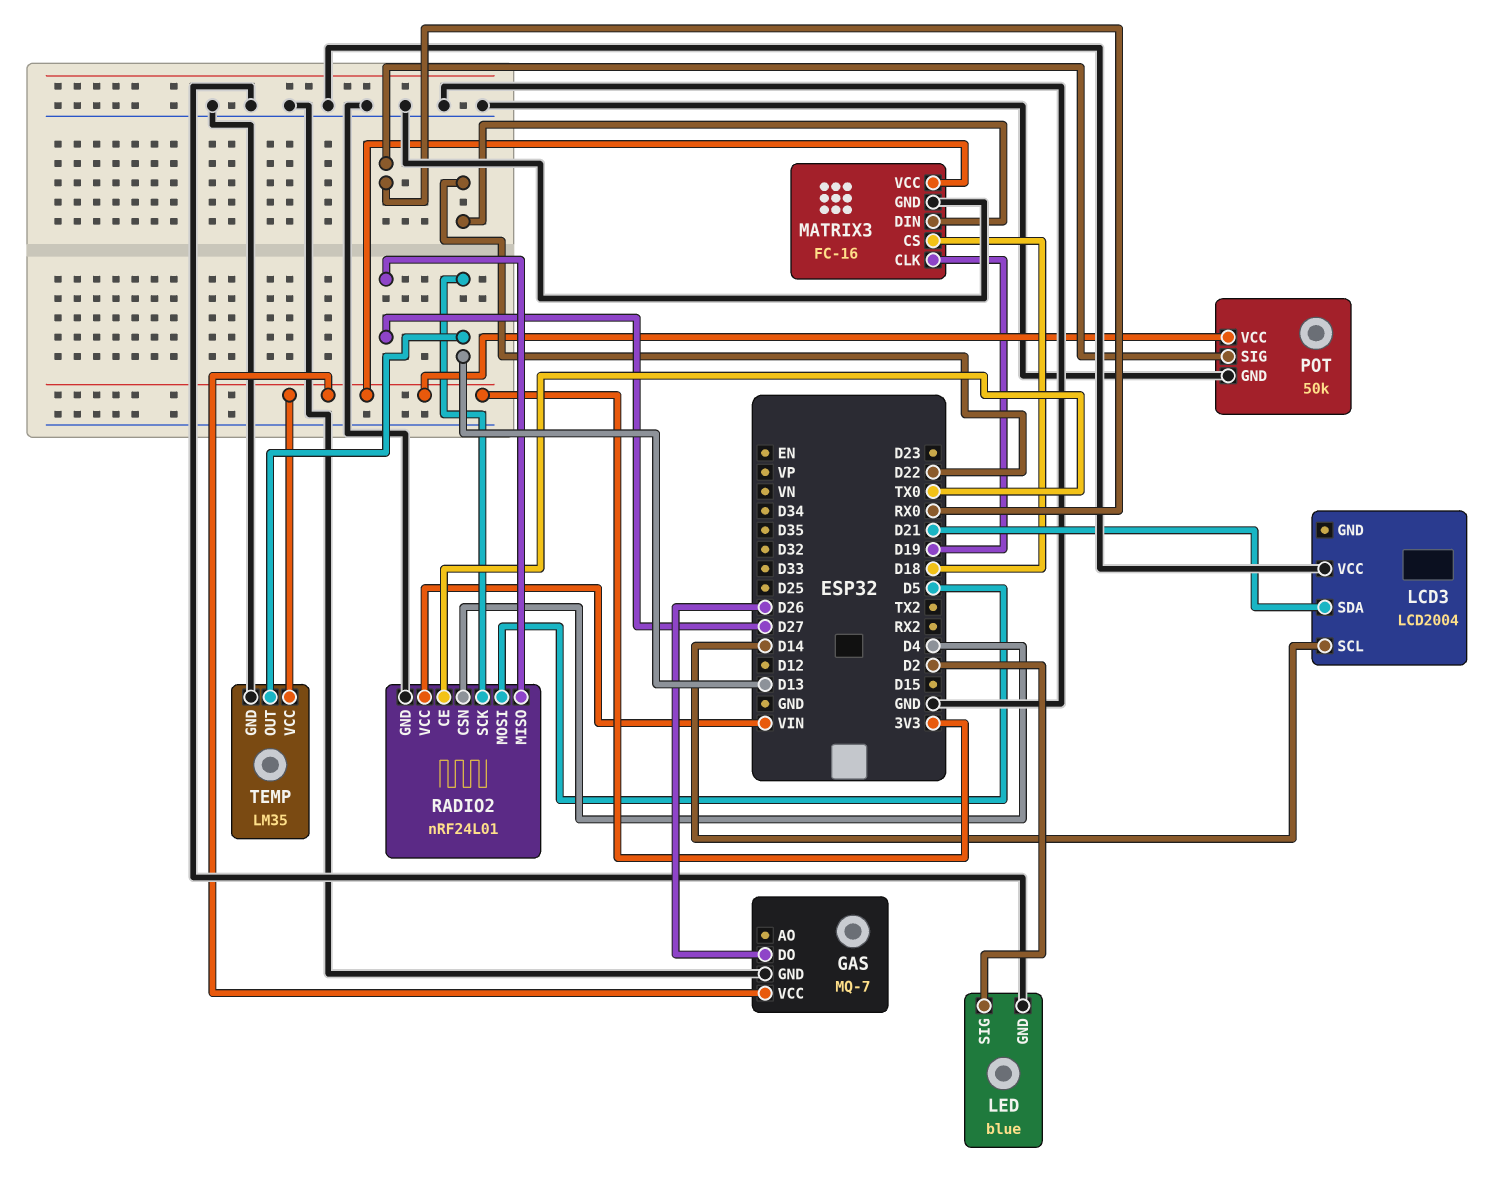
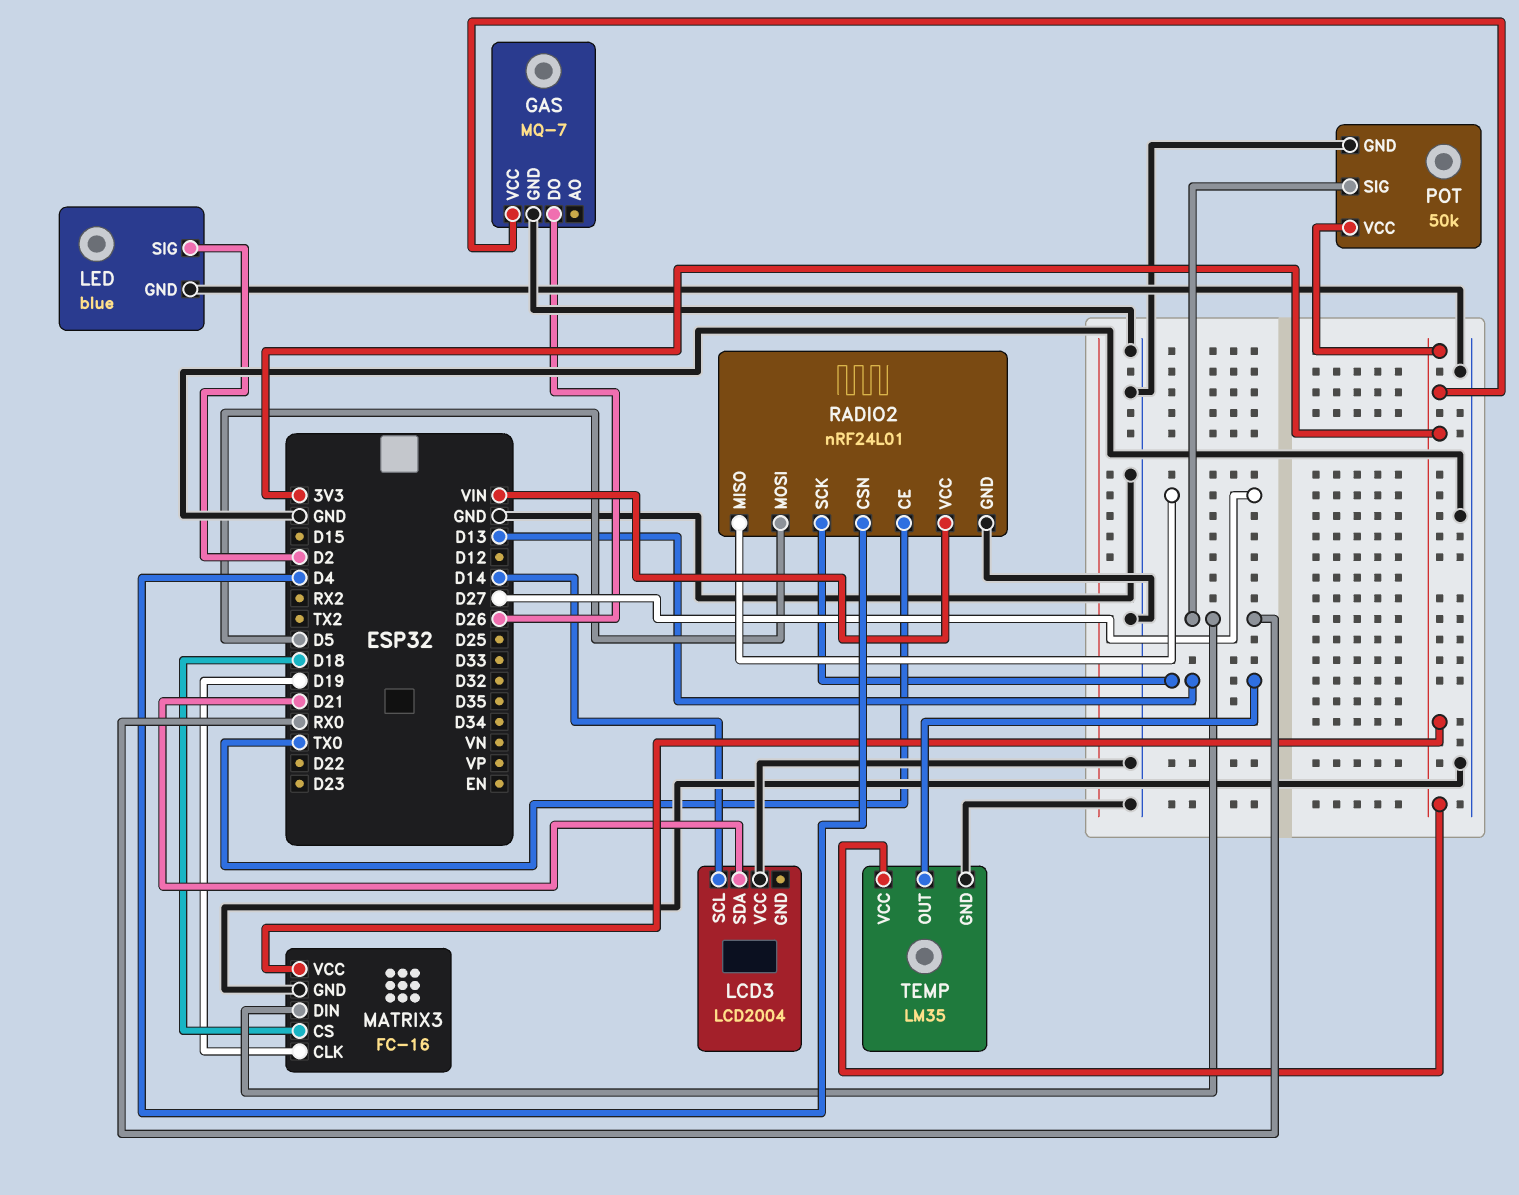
MATRIX3 pin DIN: D22 -> RX0

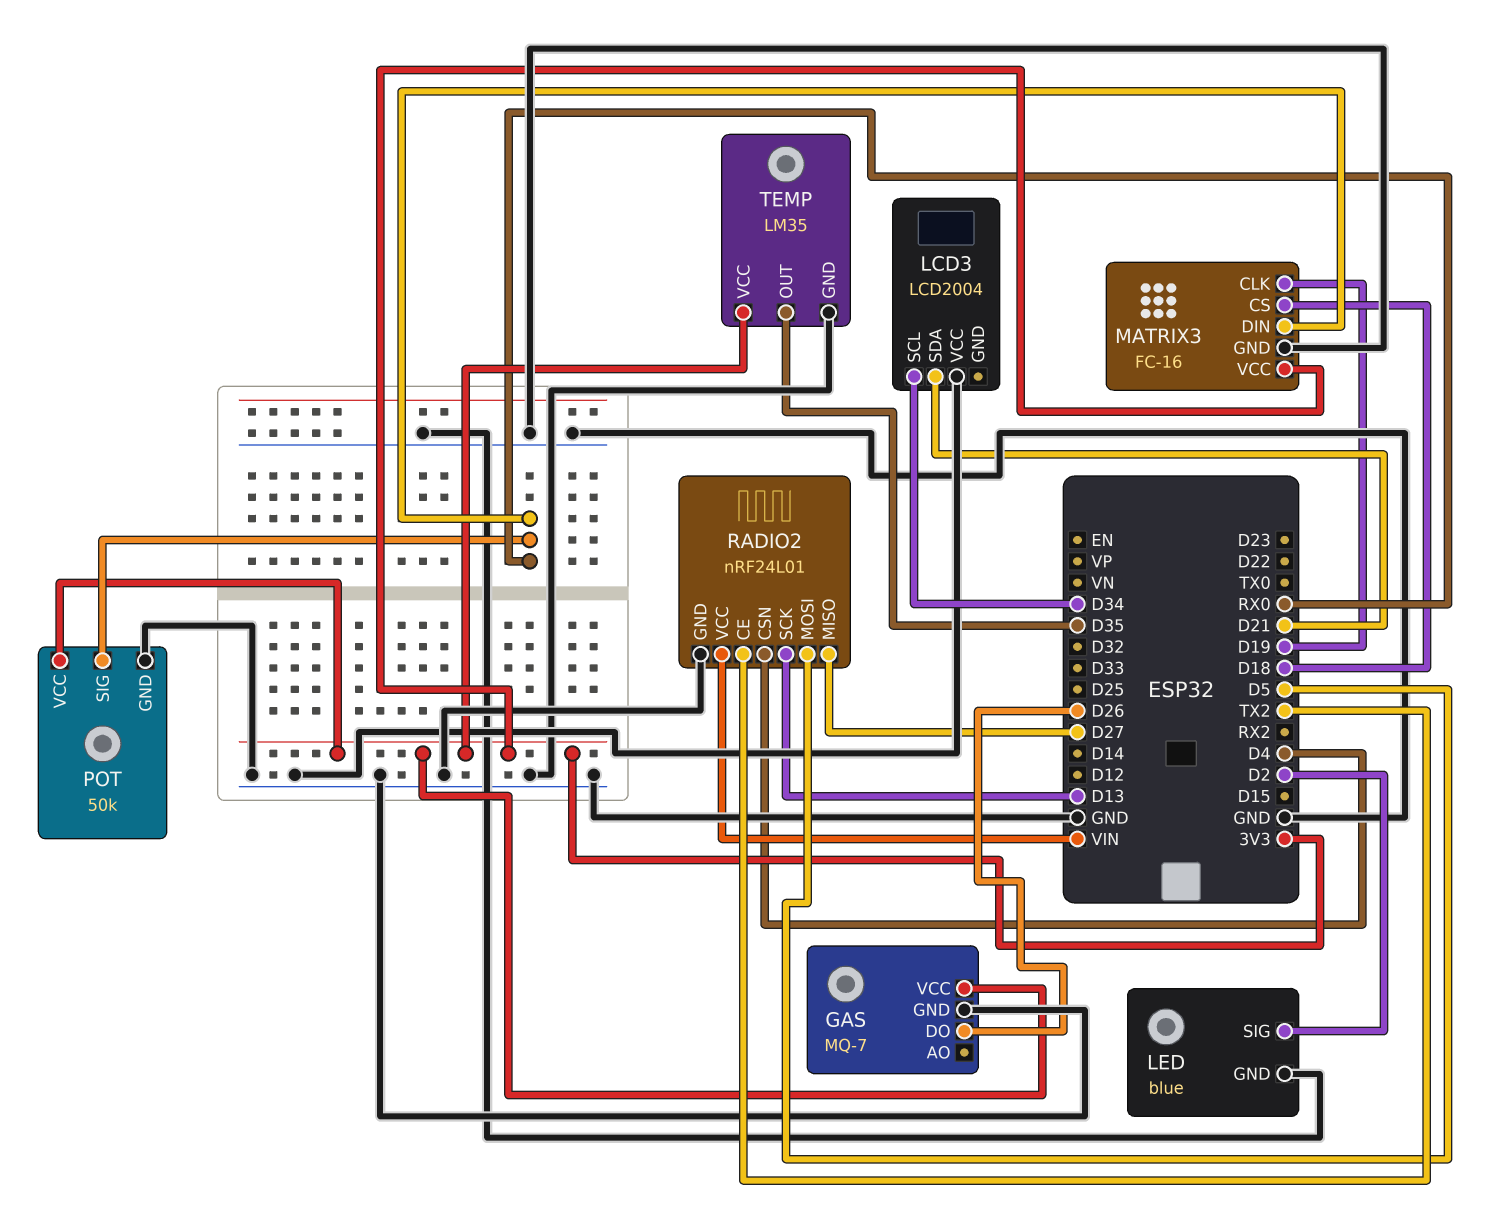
LCD3 pin SCL: D14 -> D34
RADIO2 pin CE: TX0 -> TX2
TEMP pin OUT: D13 -> D35

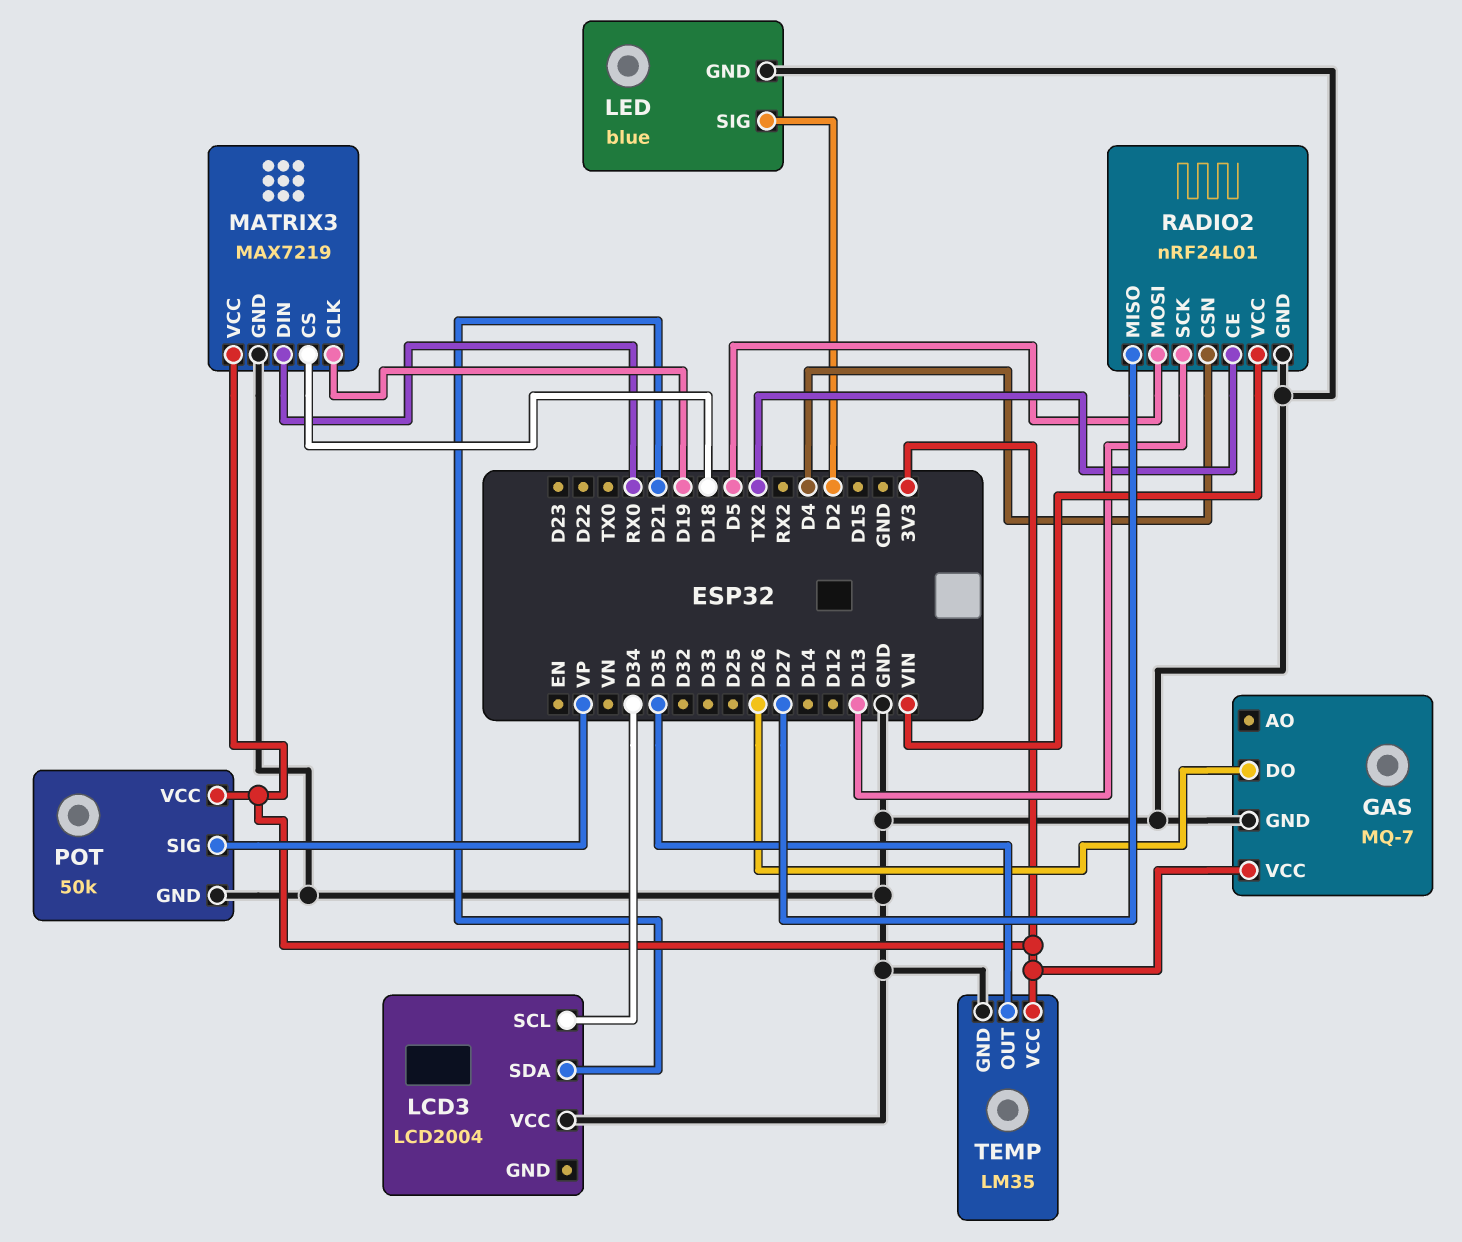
MATRIX3: FC-16 -> MAX7219
POT pin SIG: RX0 -> VP

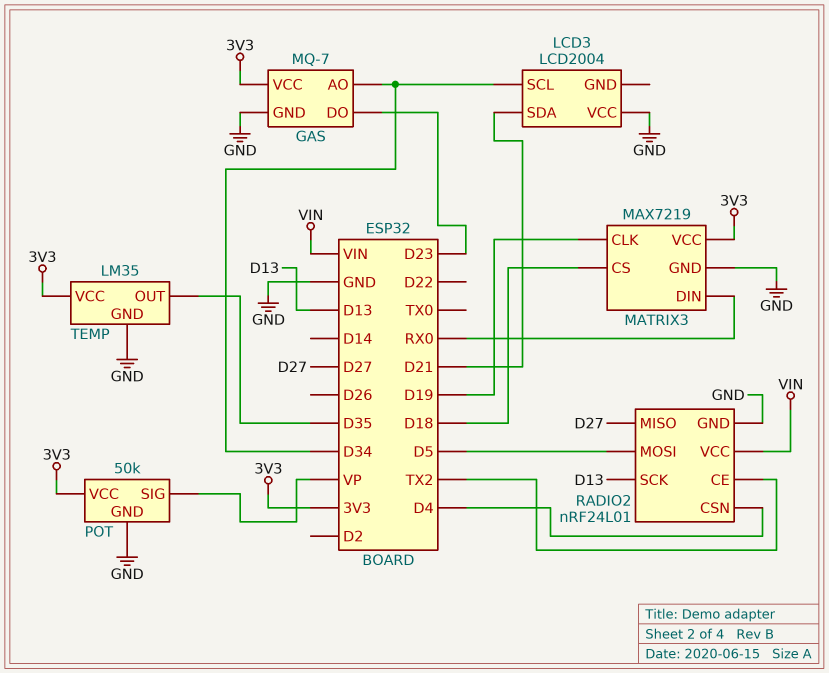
GAS pin AO: none -> D34
GAS pin DO: D26 -> D23
LED: blue -> none
LED pin GND: GND -> none
LED pin SIG: D2 -> none

